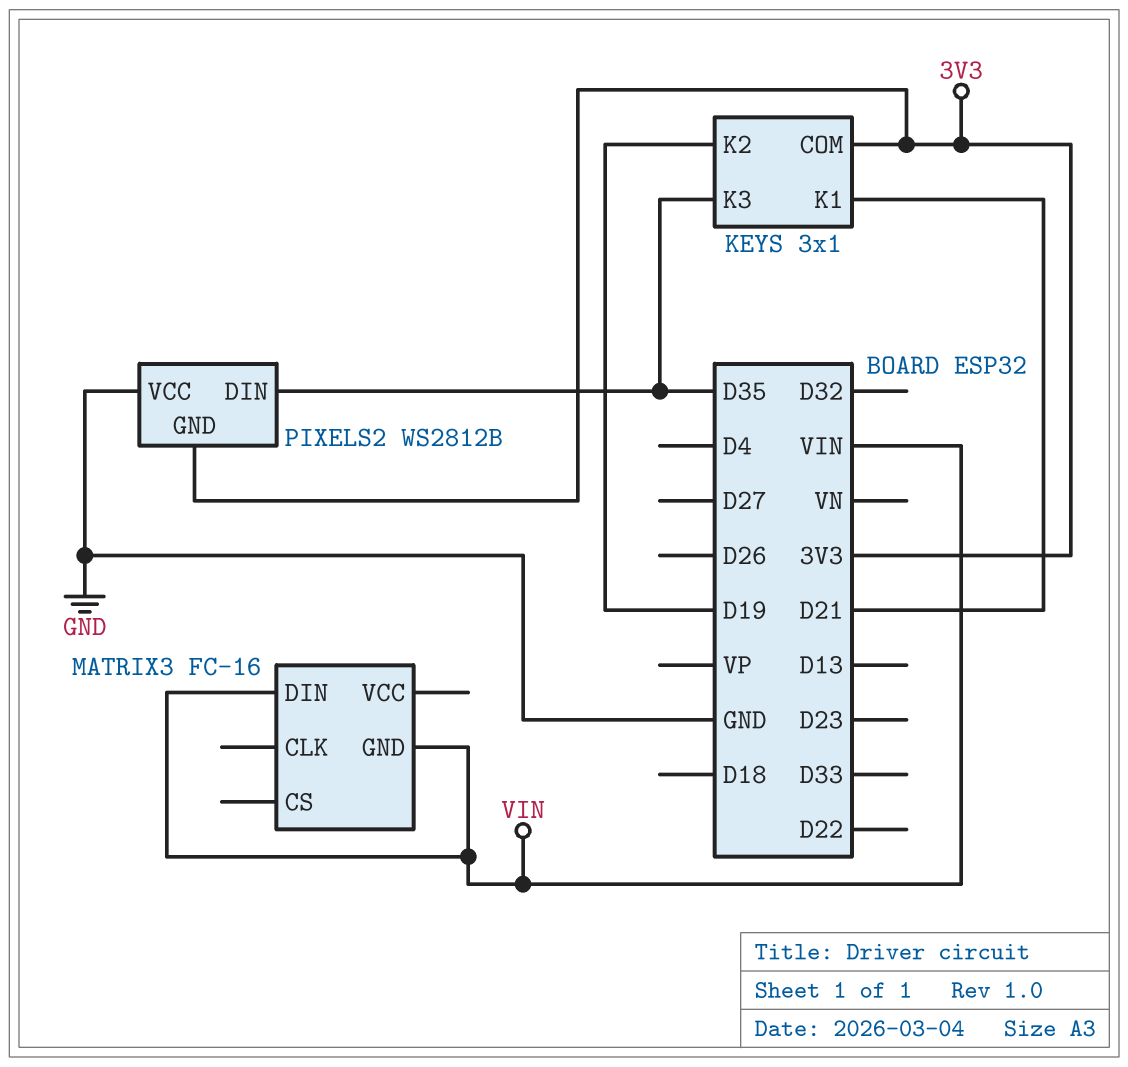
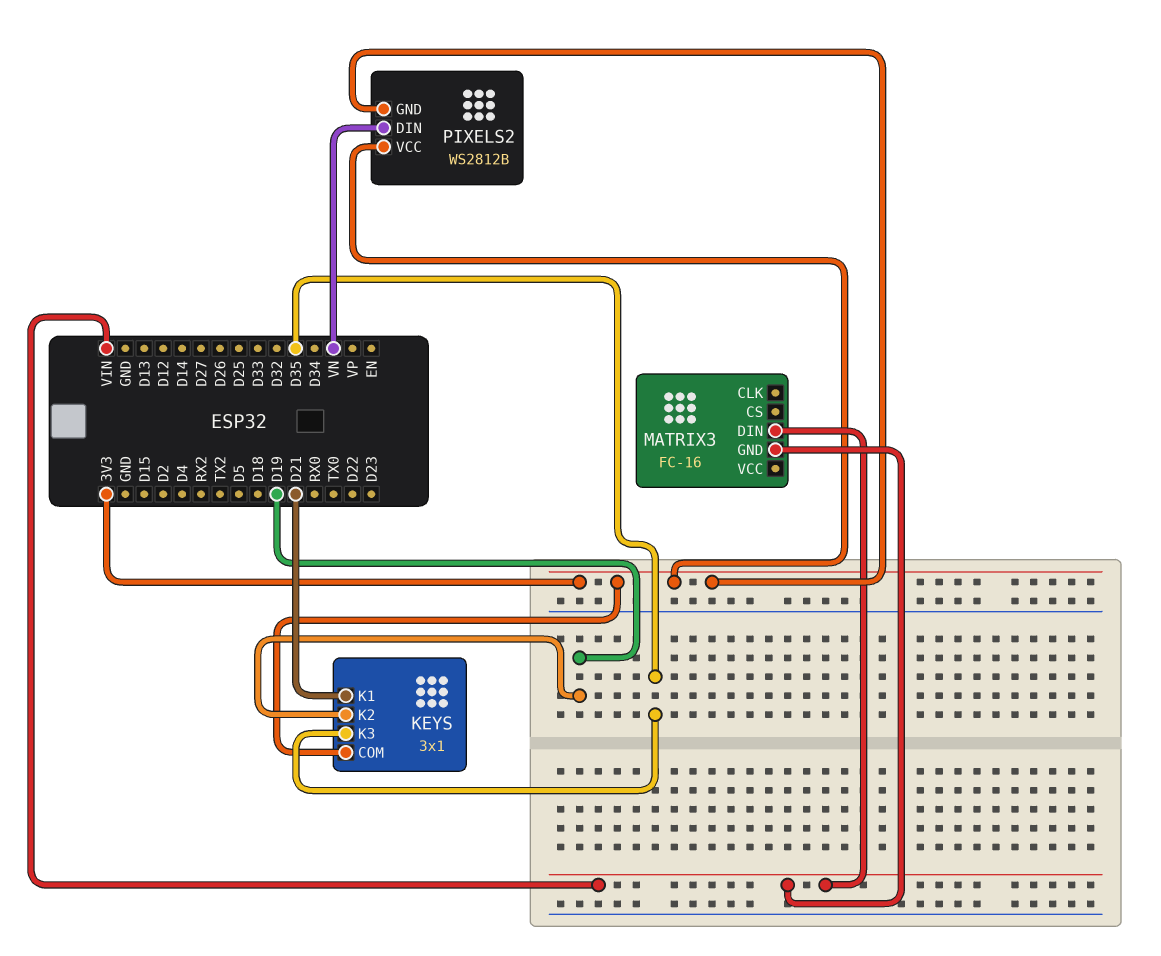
PIXELS2 pin DIN: D35 -> VN
PIXELS2 pin VCC: GND -> 3V3

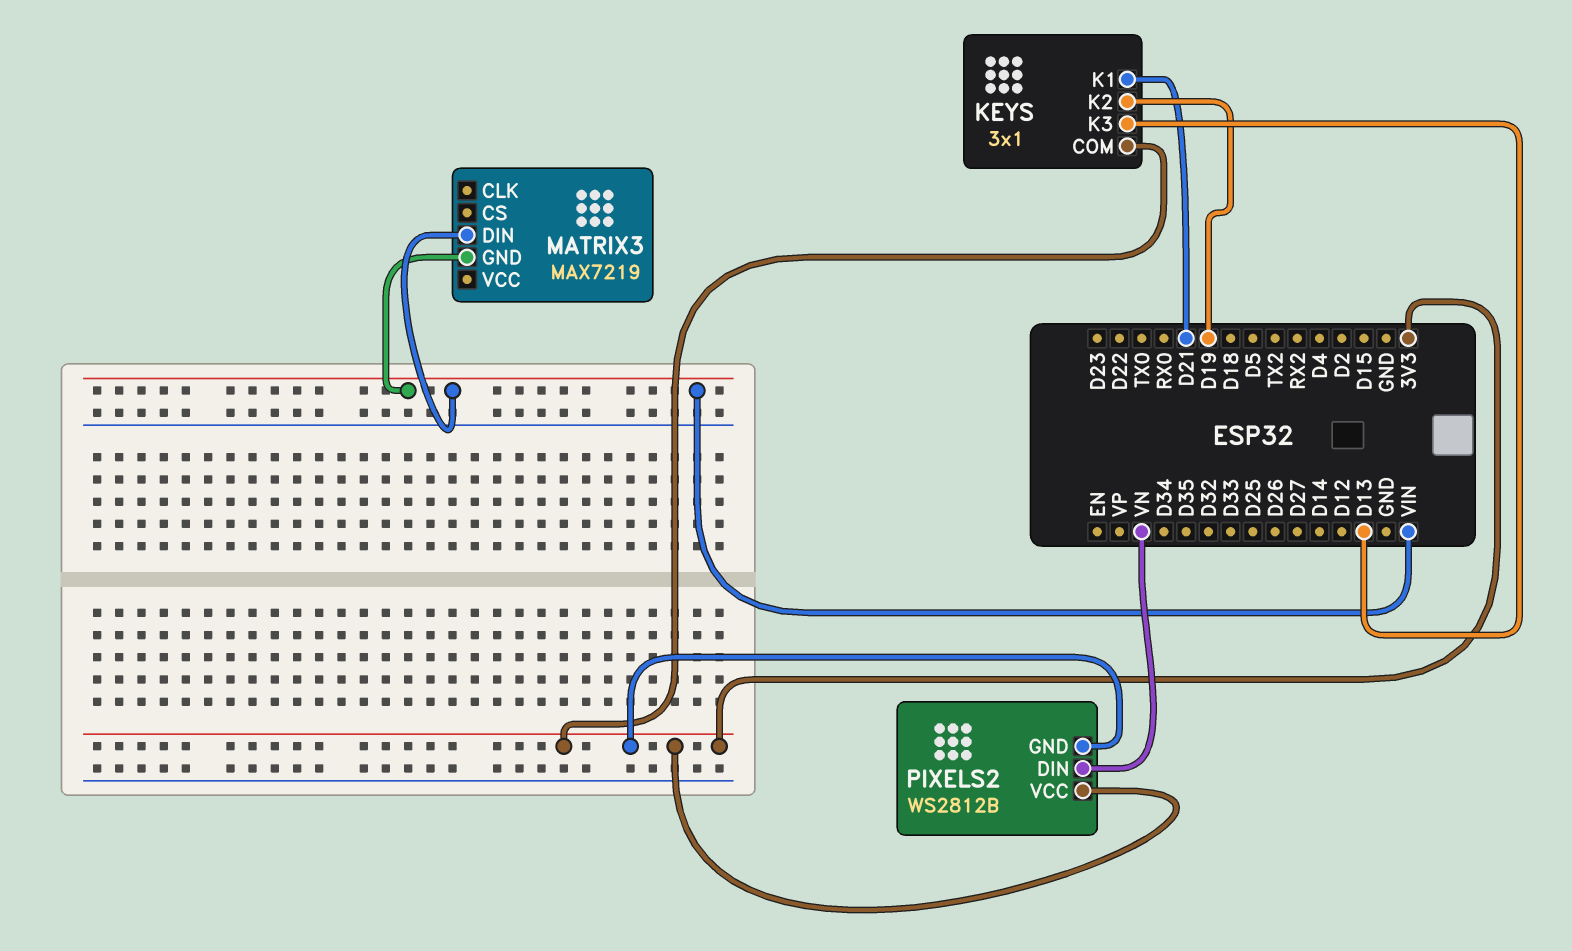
KEYS pin K3: D35 -> D13
MATRIX3: FC-16 -> MAX7219

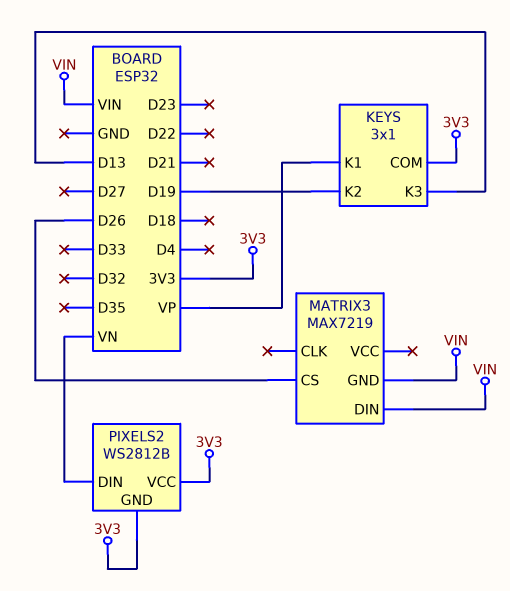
KEYS pin K1: D21 -> VP
MATRIX3 pin CS: none -> D26

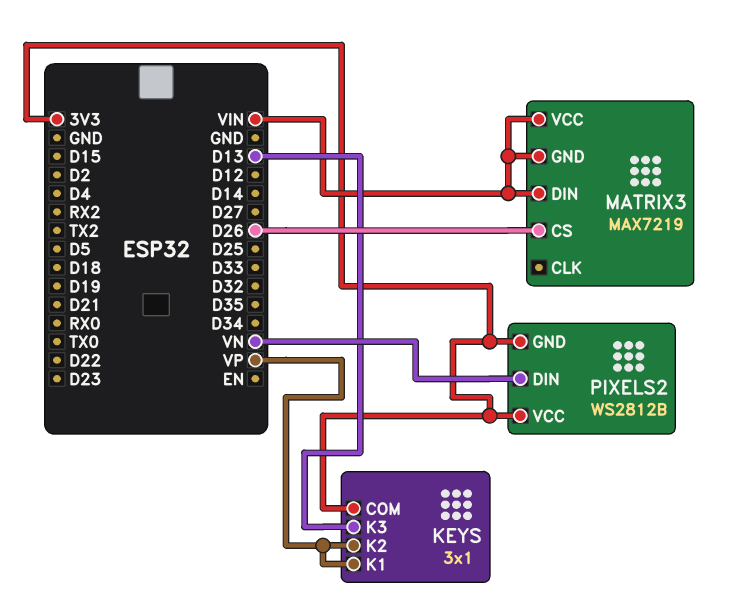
KEYS pin K2: D19 -> VP
MATRIX3 pin VCC: none -> VIN

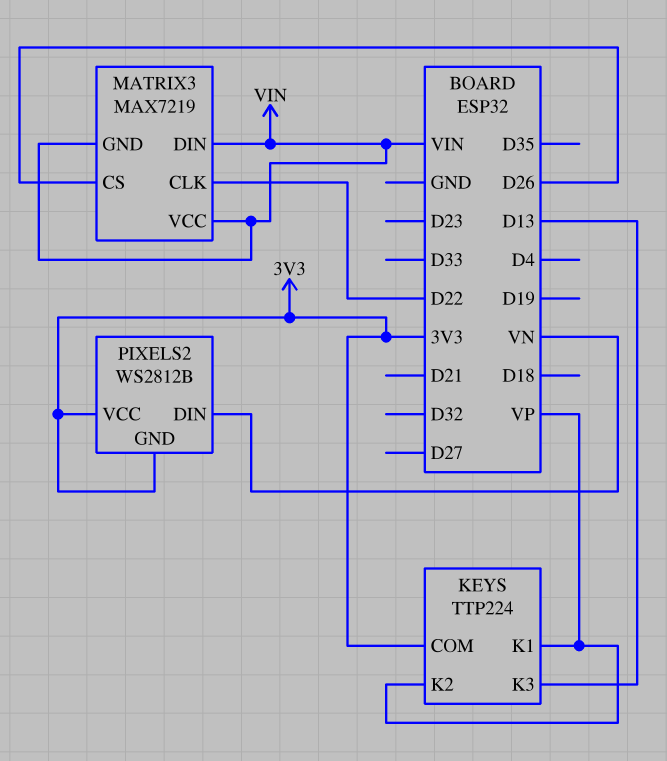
KEYS: 3x1 -> TTP224
MATRIX3 pin CLK: none -> D22

